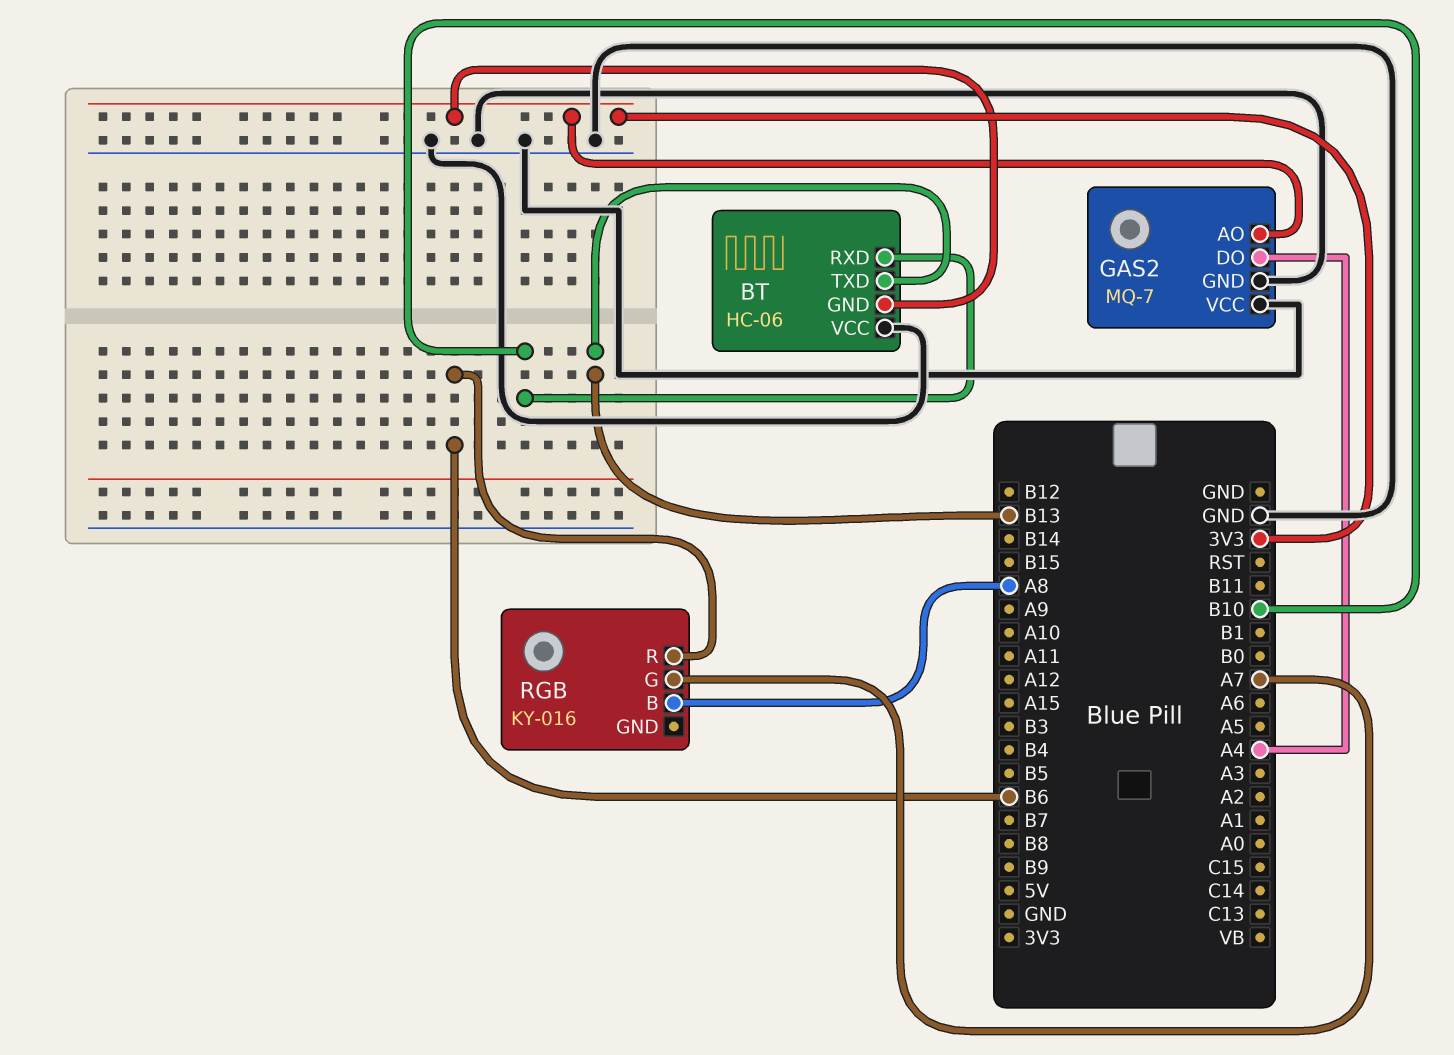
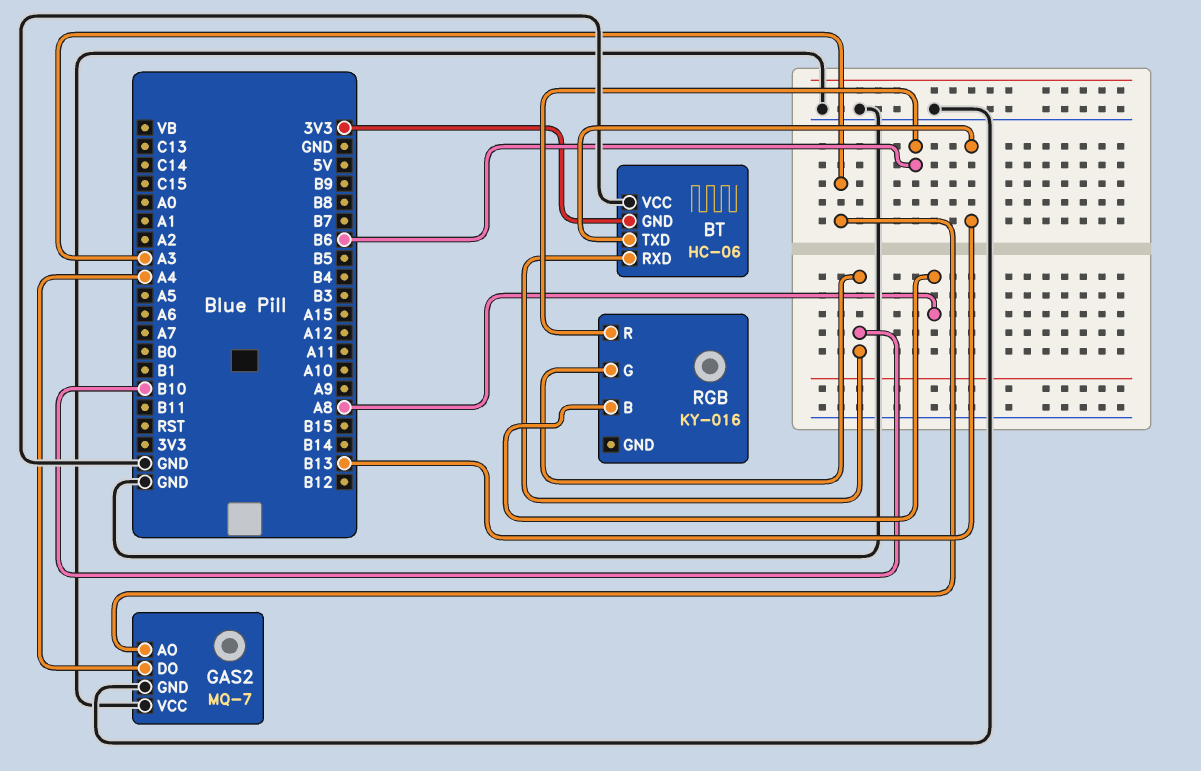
GAS2 pin AO: 3V3 -> A3
RGB pin G: A7 -> B10

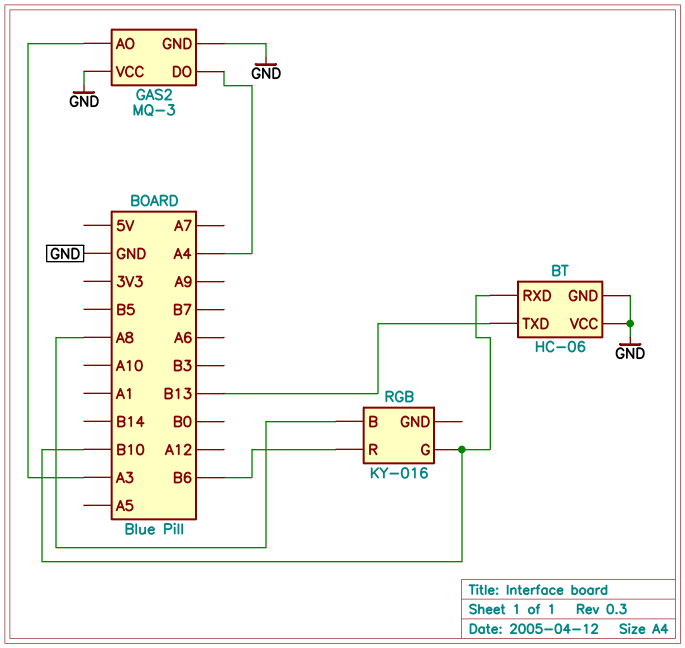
BT pin GND: 3V3 -> GND
GAS2: MQ-7 -> MQ-3

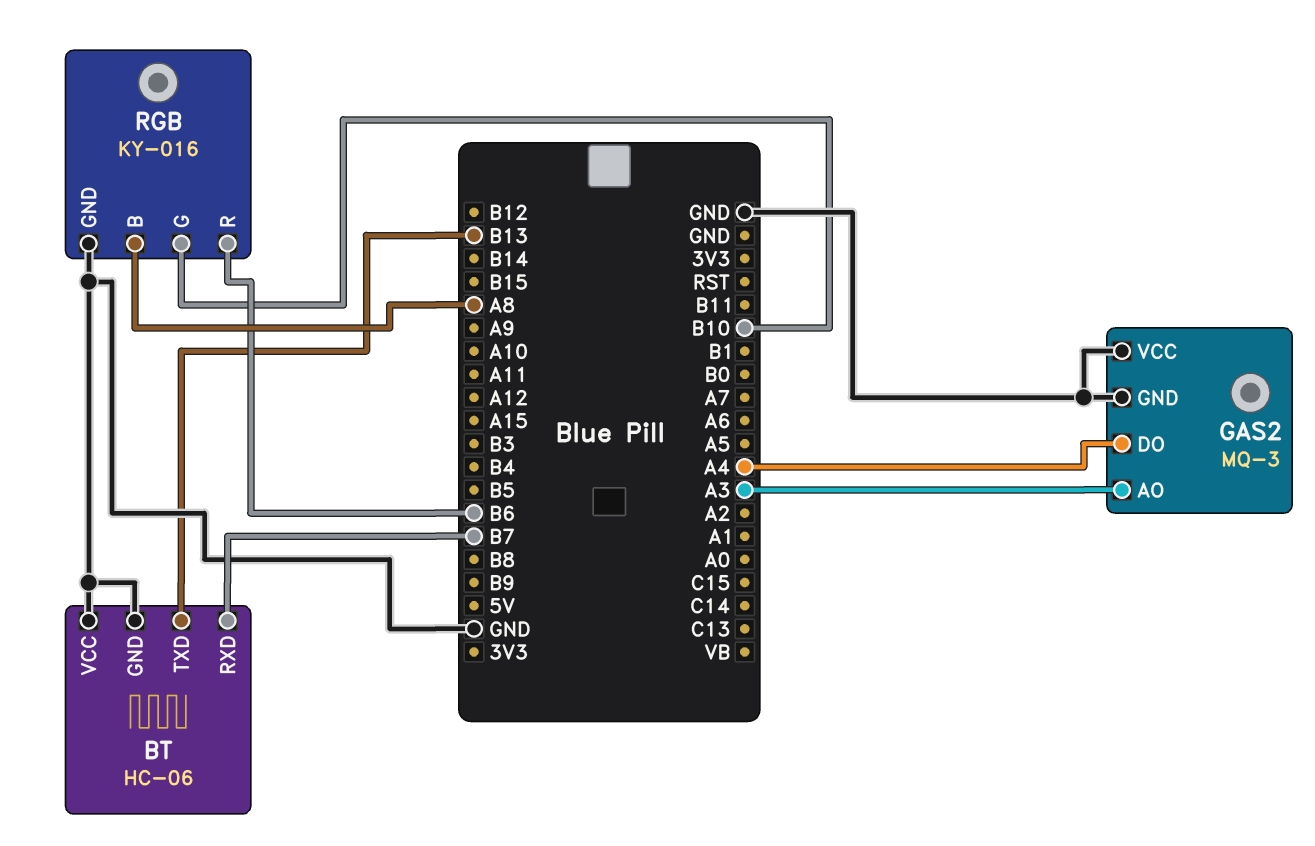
BT pin RXD: B10 -> B7
RGB pin GND: none -> GND

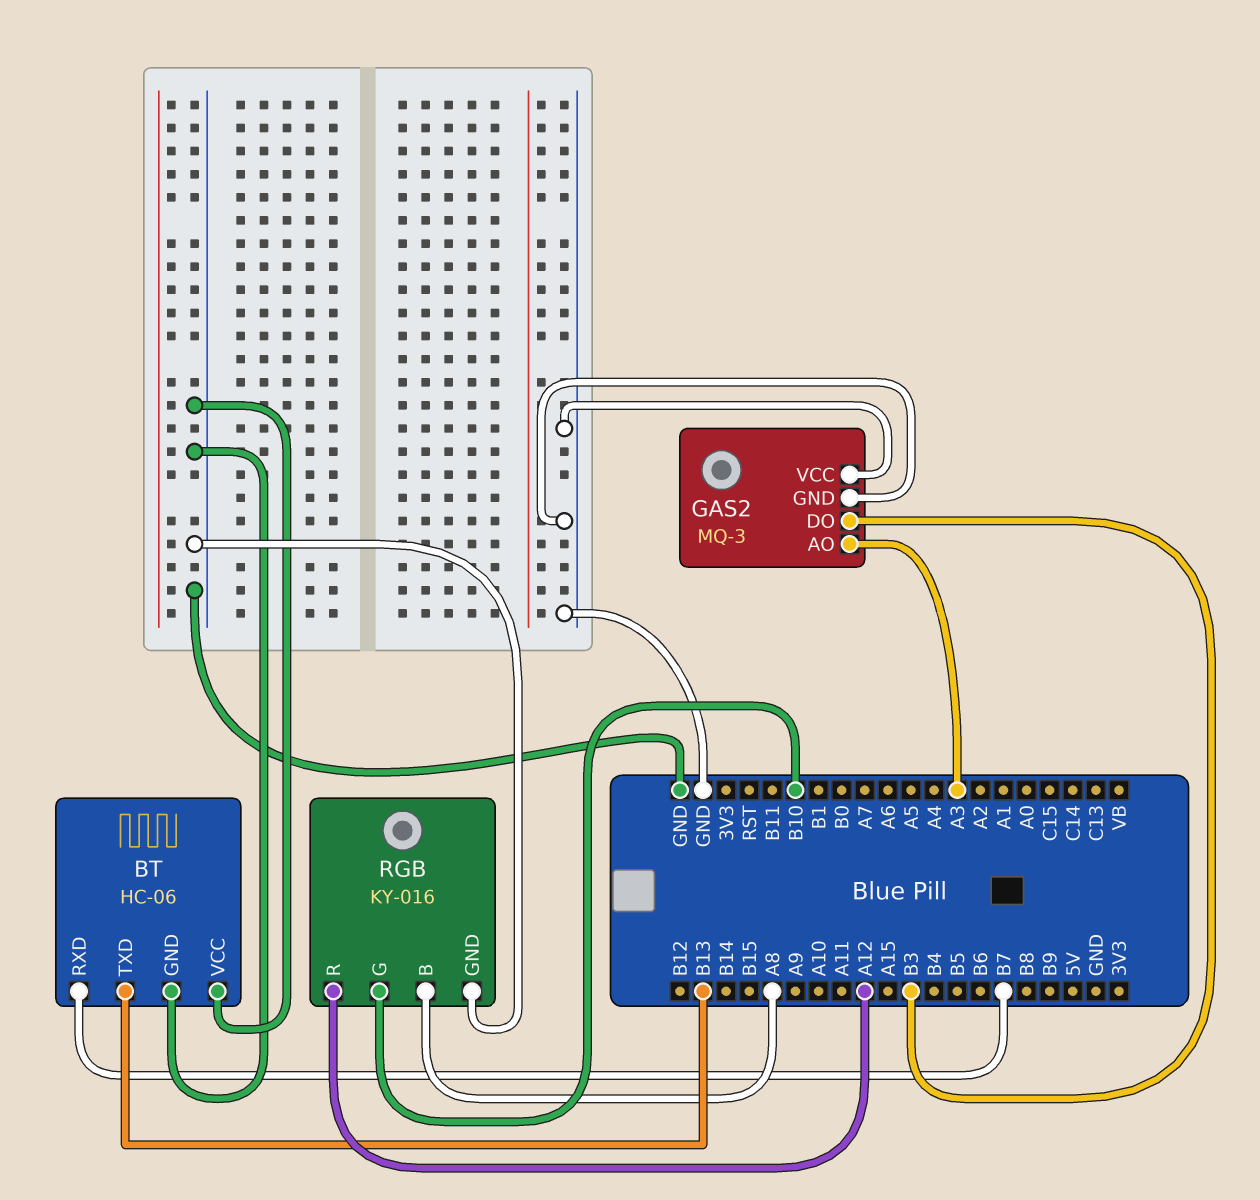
GAS2 pin DO: A4 -> B3
RGB pin R: B6 -> A12

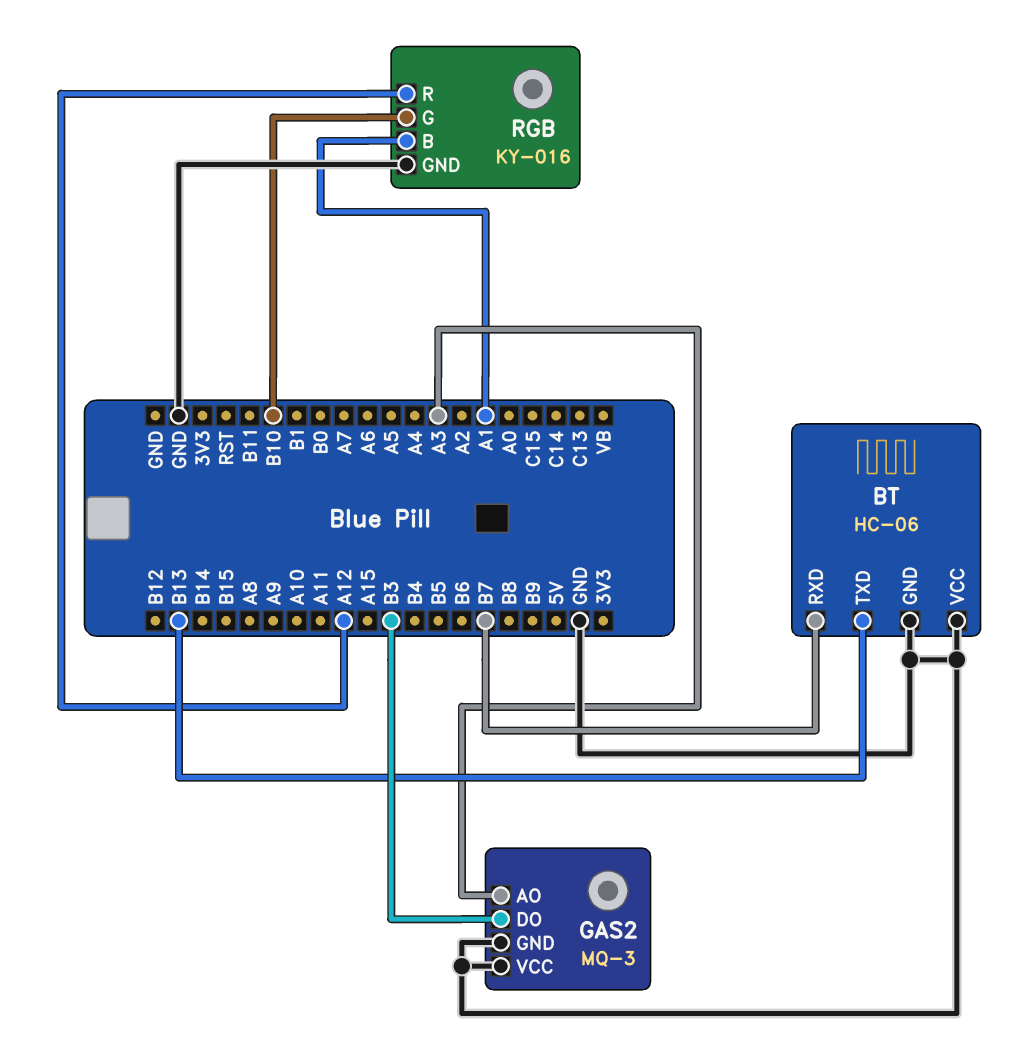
RGB pin B: A8 -> A1

